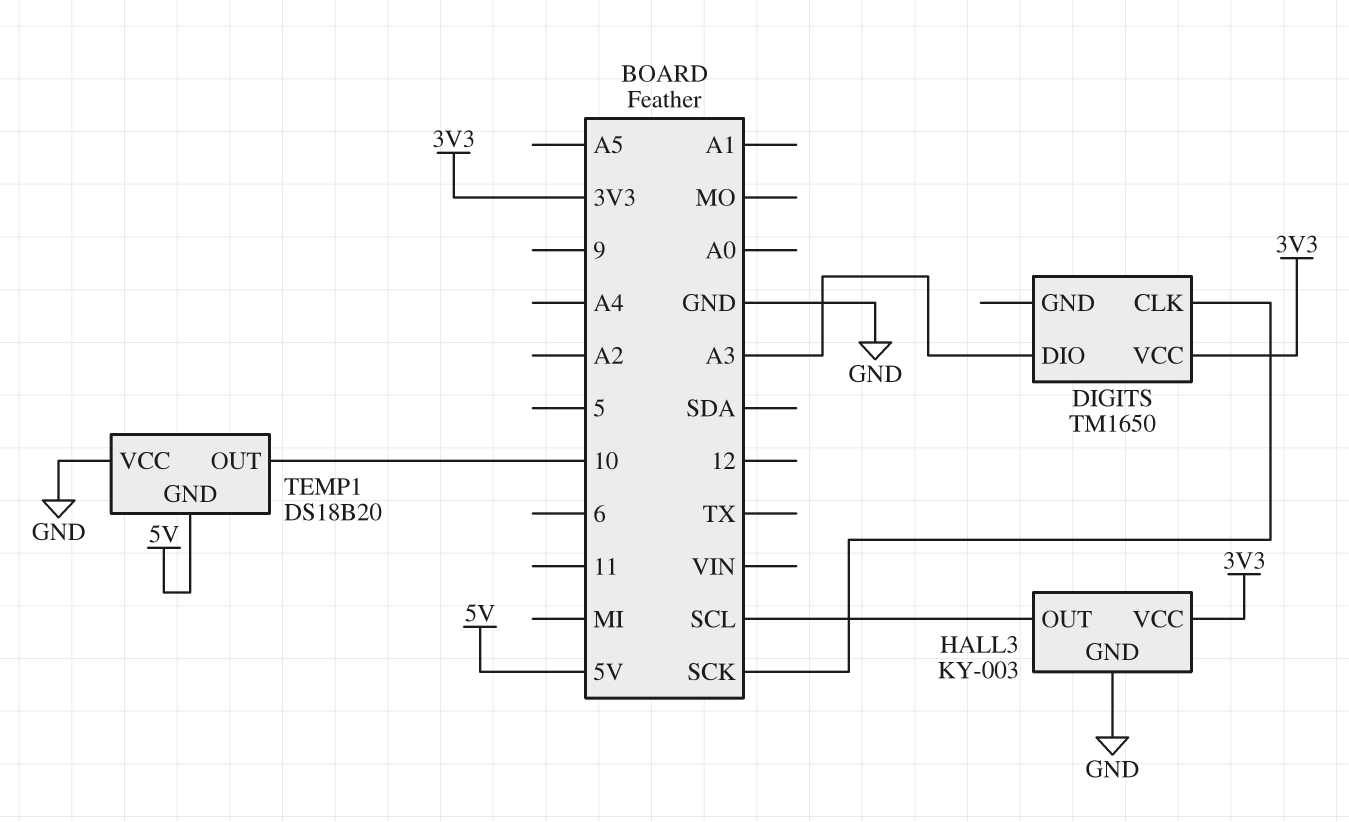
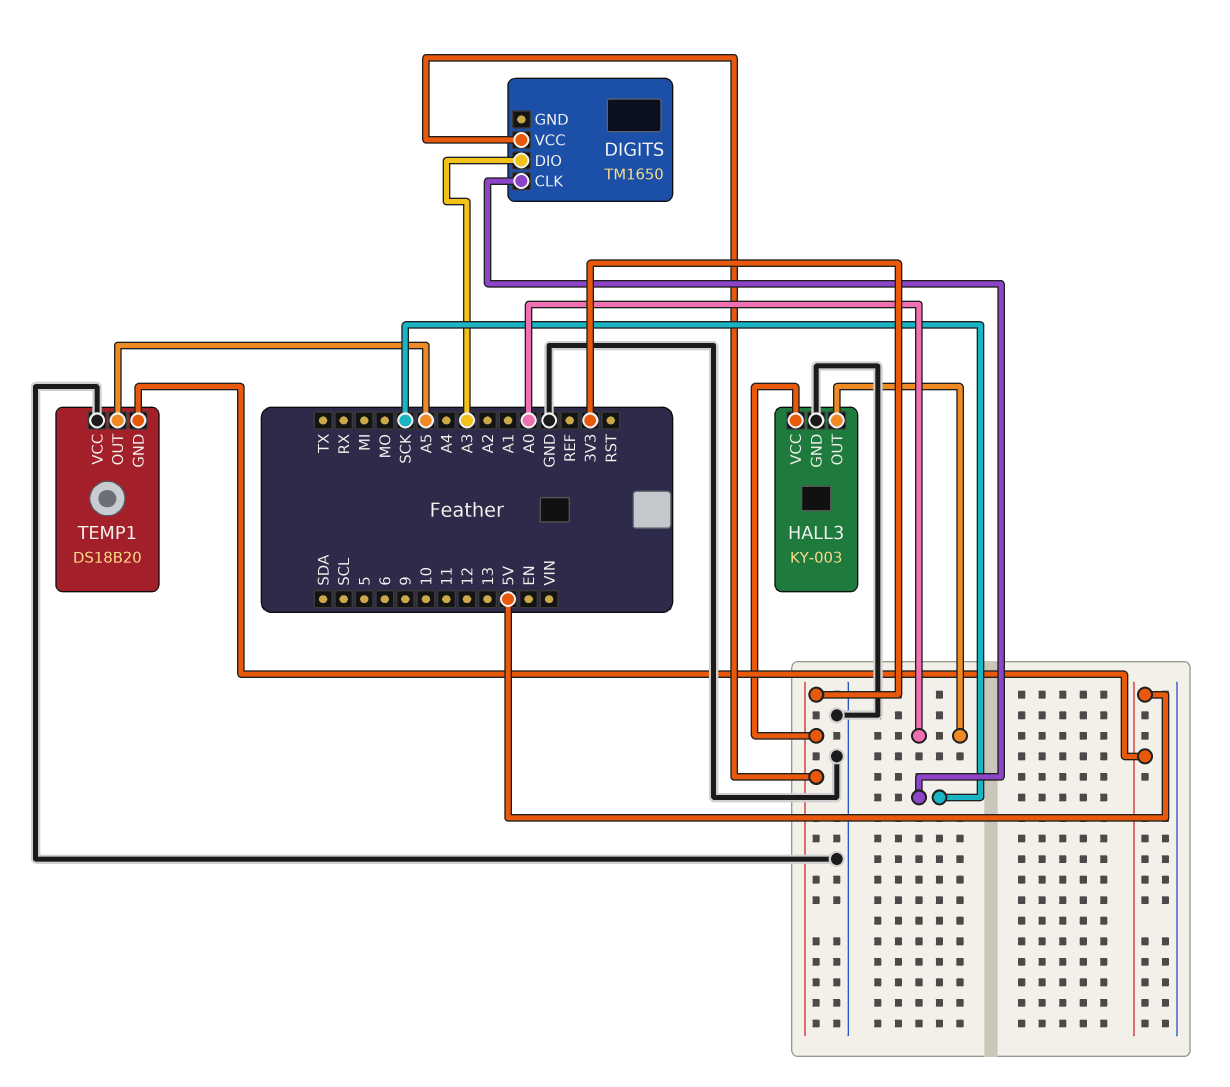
HALL3 pin OUT: SCL -> A0
TEMP1 pin OUT: 10 -> A5

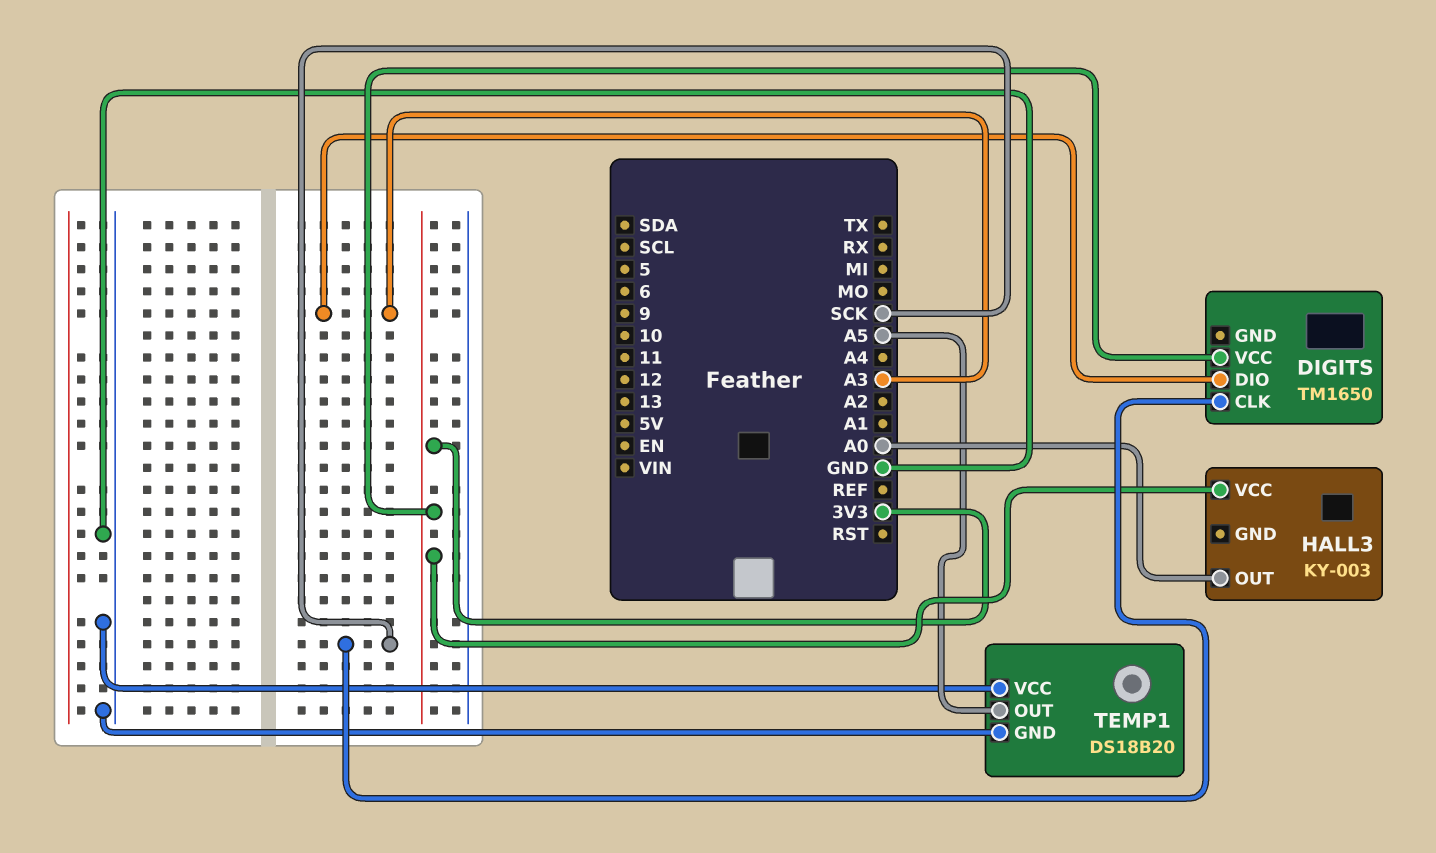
HALL3 pin GND: GND -> none
TEMP1 pin GND: 5V -> GND

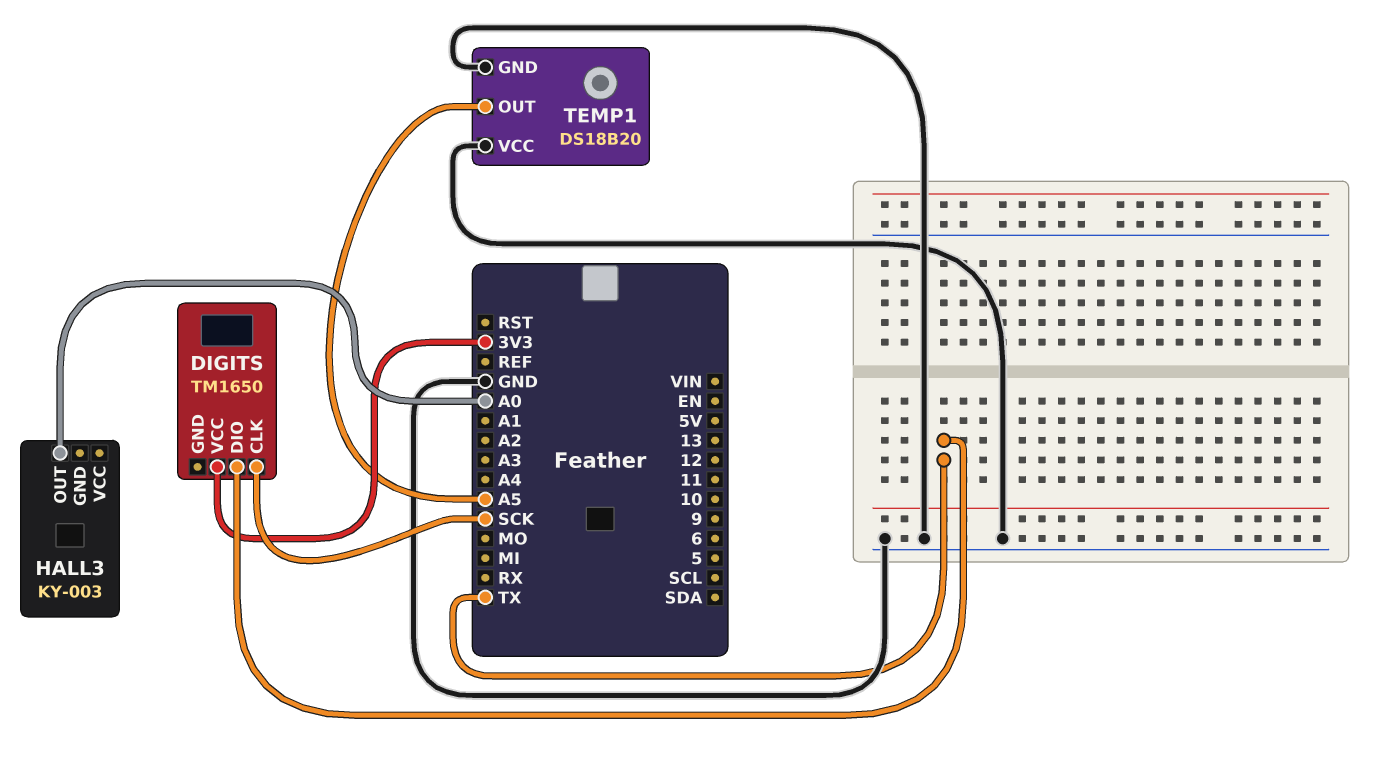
DIGITS pin DIO: A3 -> TX
HALL3 pin VCC: 3V3 -> none

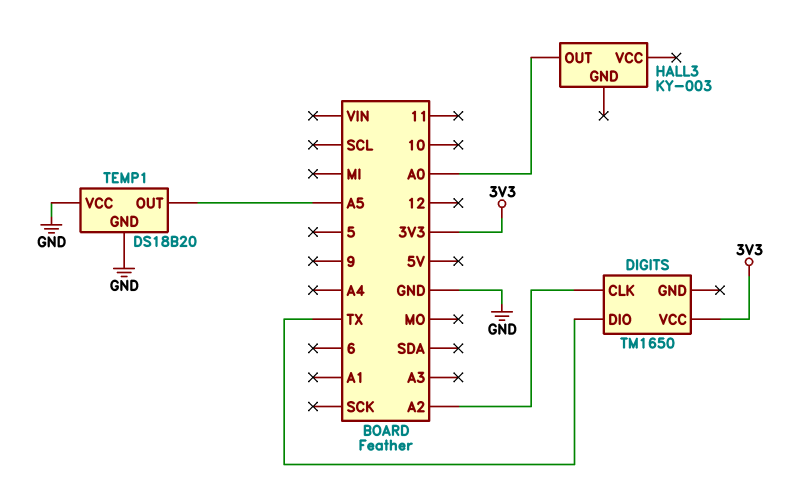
DIGITS pin CLK: SCK -> A2

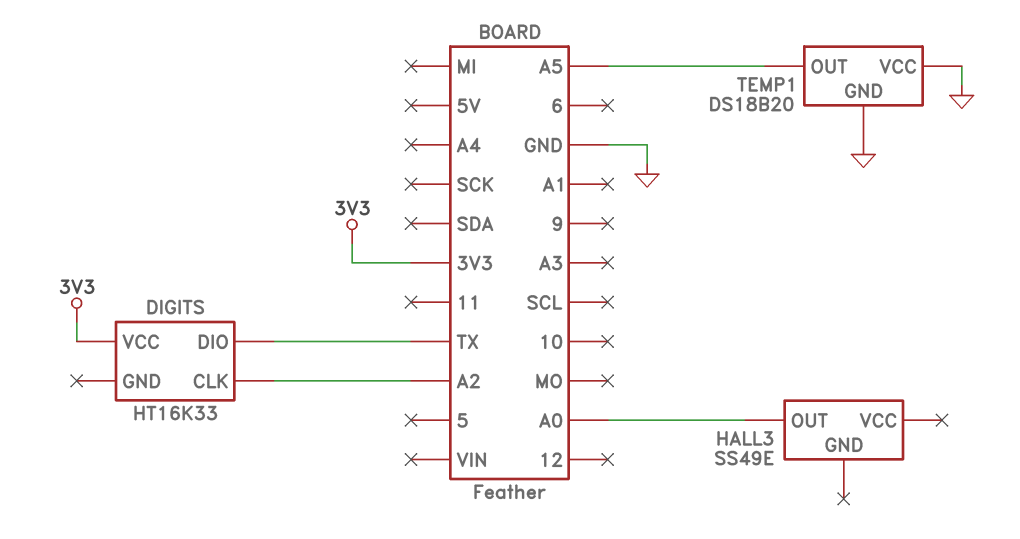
DIGITS: TM1650 -> HT16K33
HALL3: KY-003 -> SS49E

